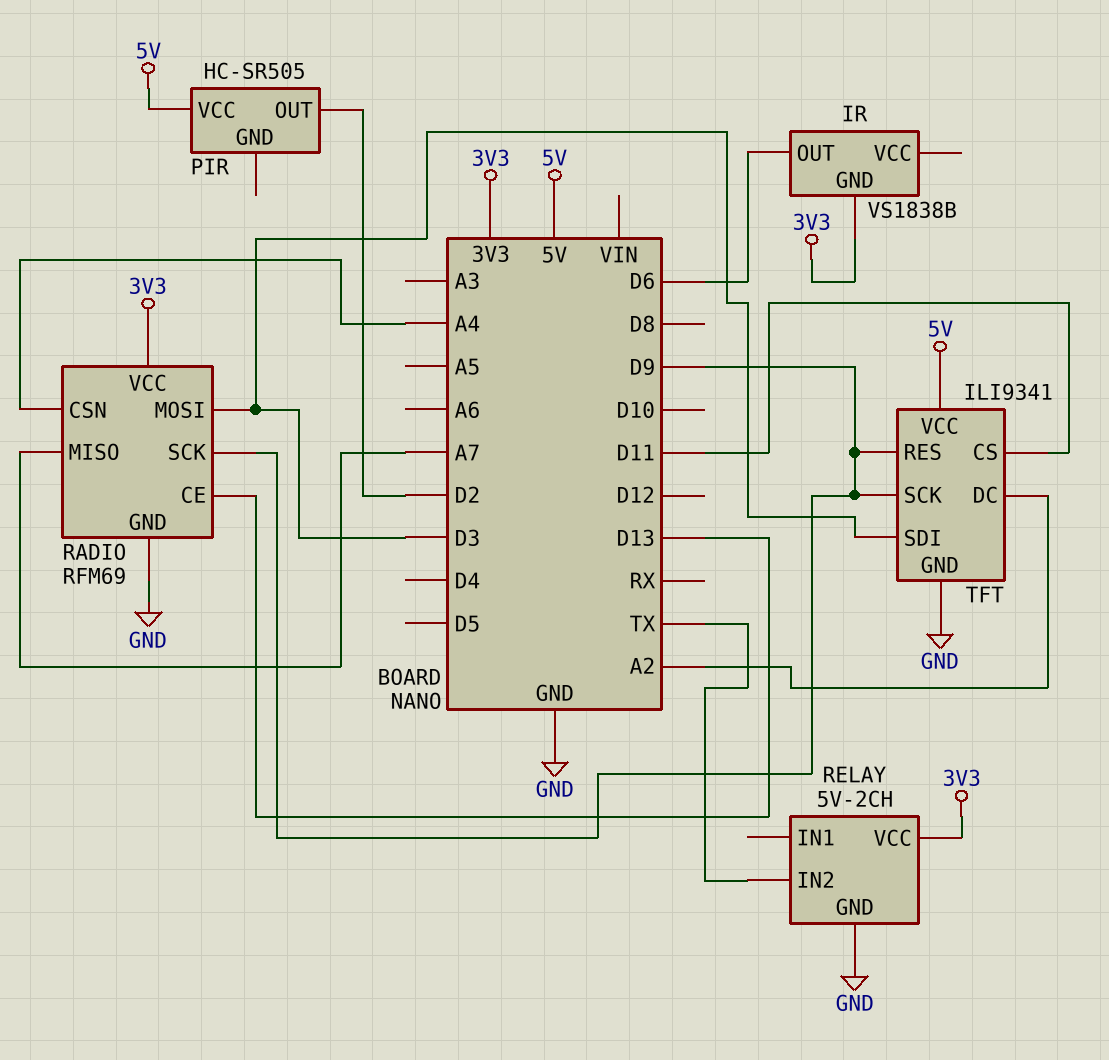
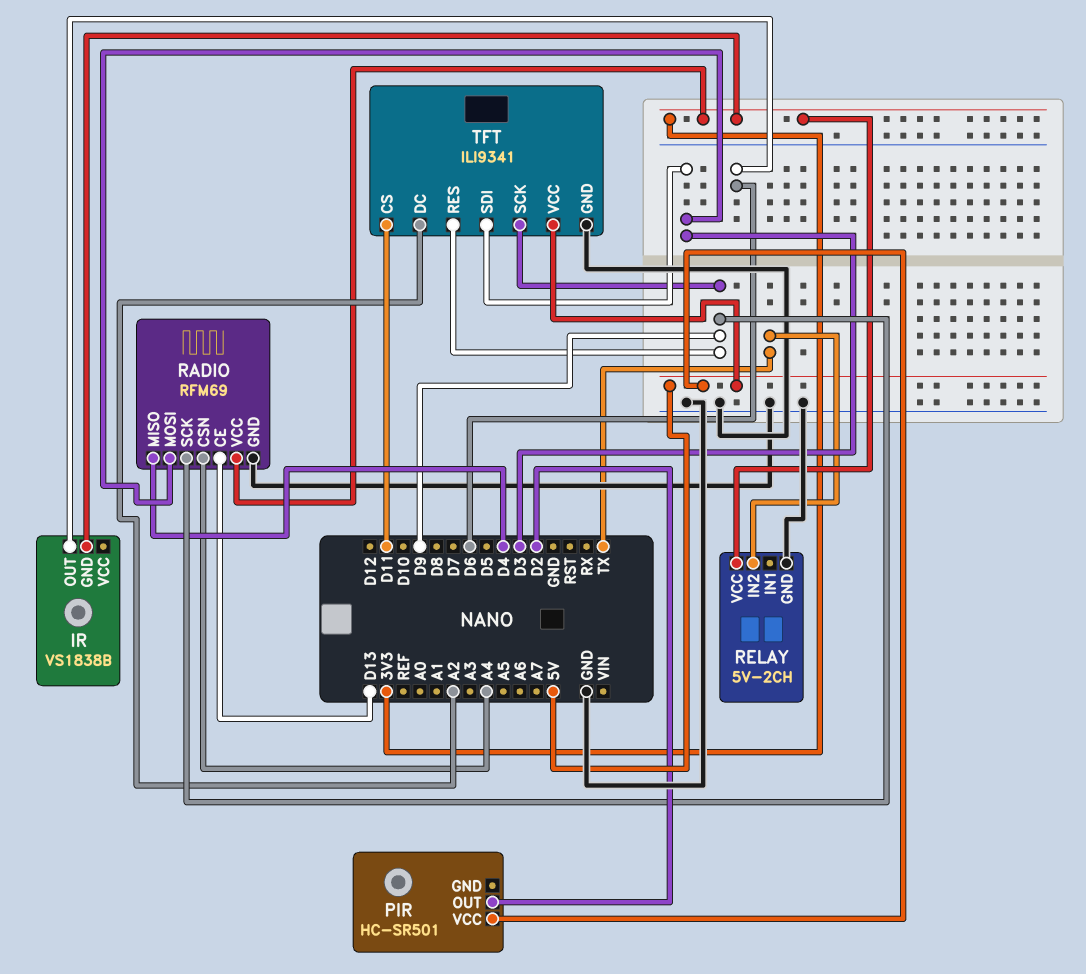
PIR: HC-SR505 -> HC-SR501
RADIO pin MISO: A7 -> D4

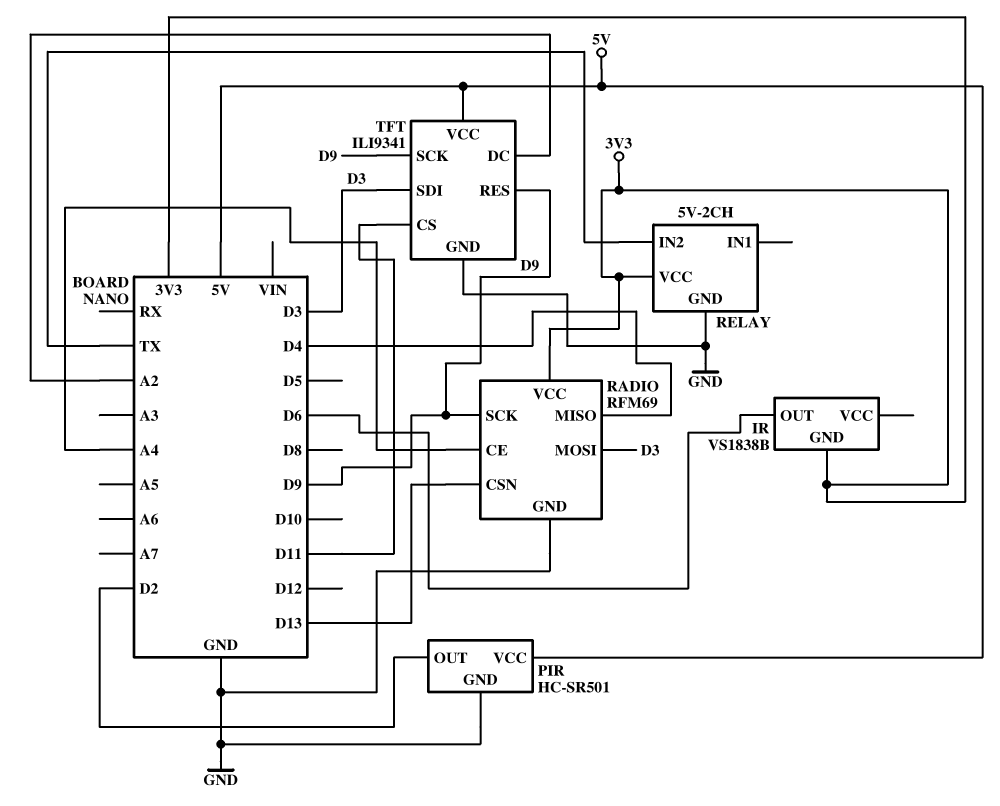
PIR pin GND: none -> GND
RADIO pin CE: D13 -> A4
RADIO pin CSN: A4 -> D13

